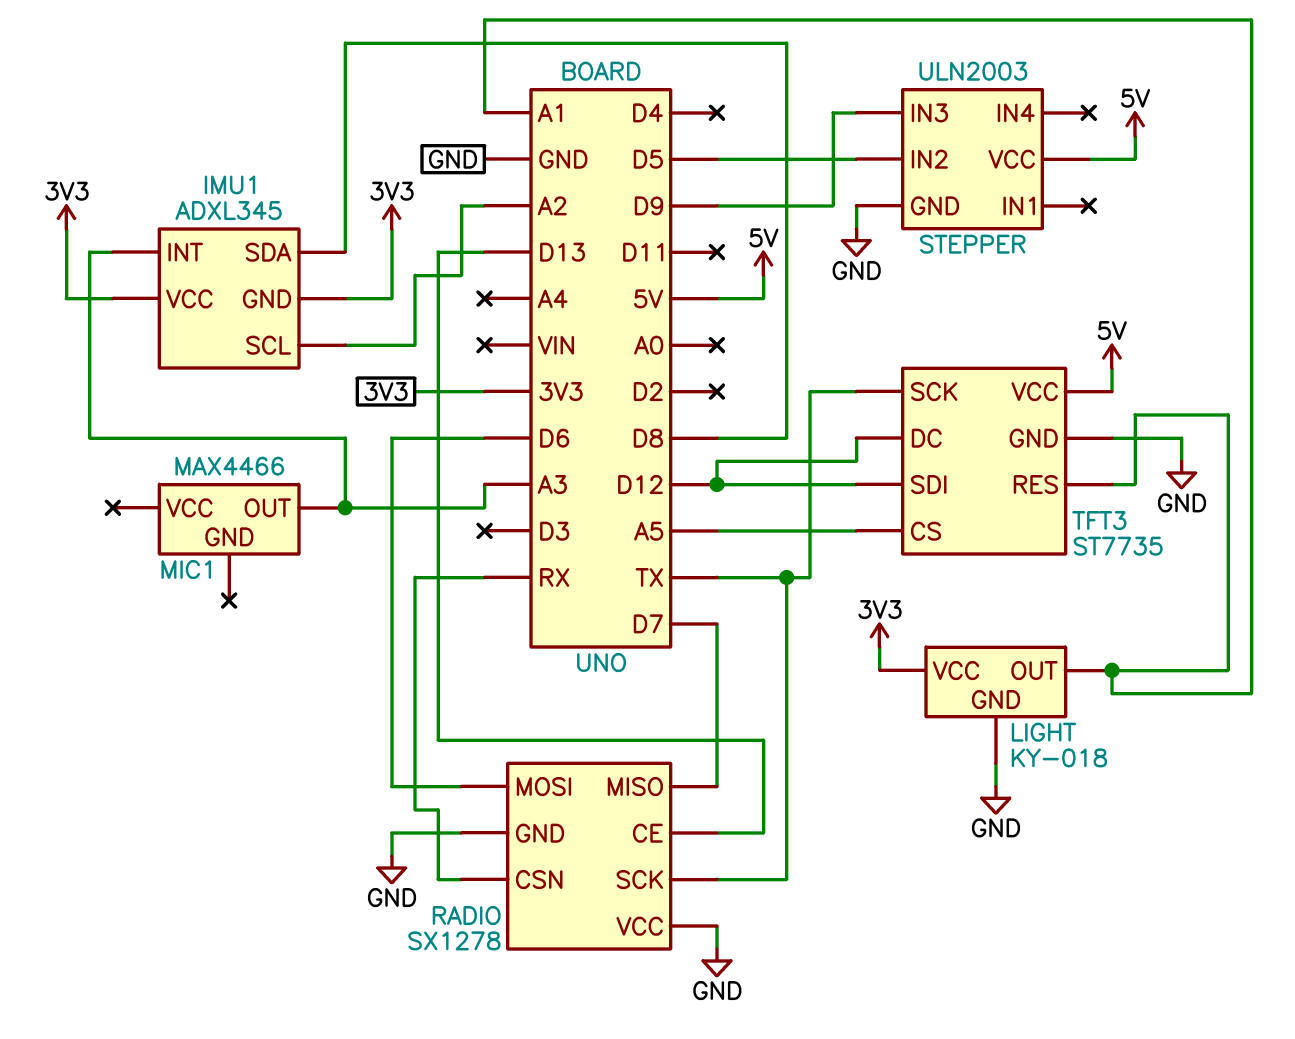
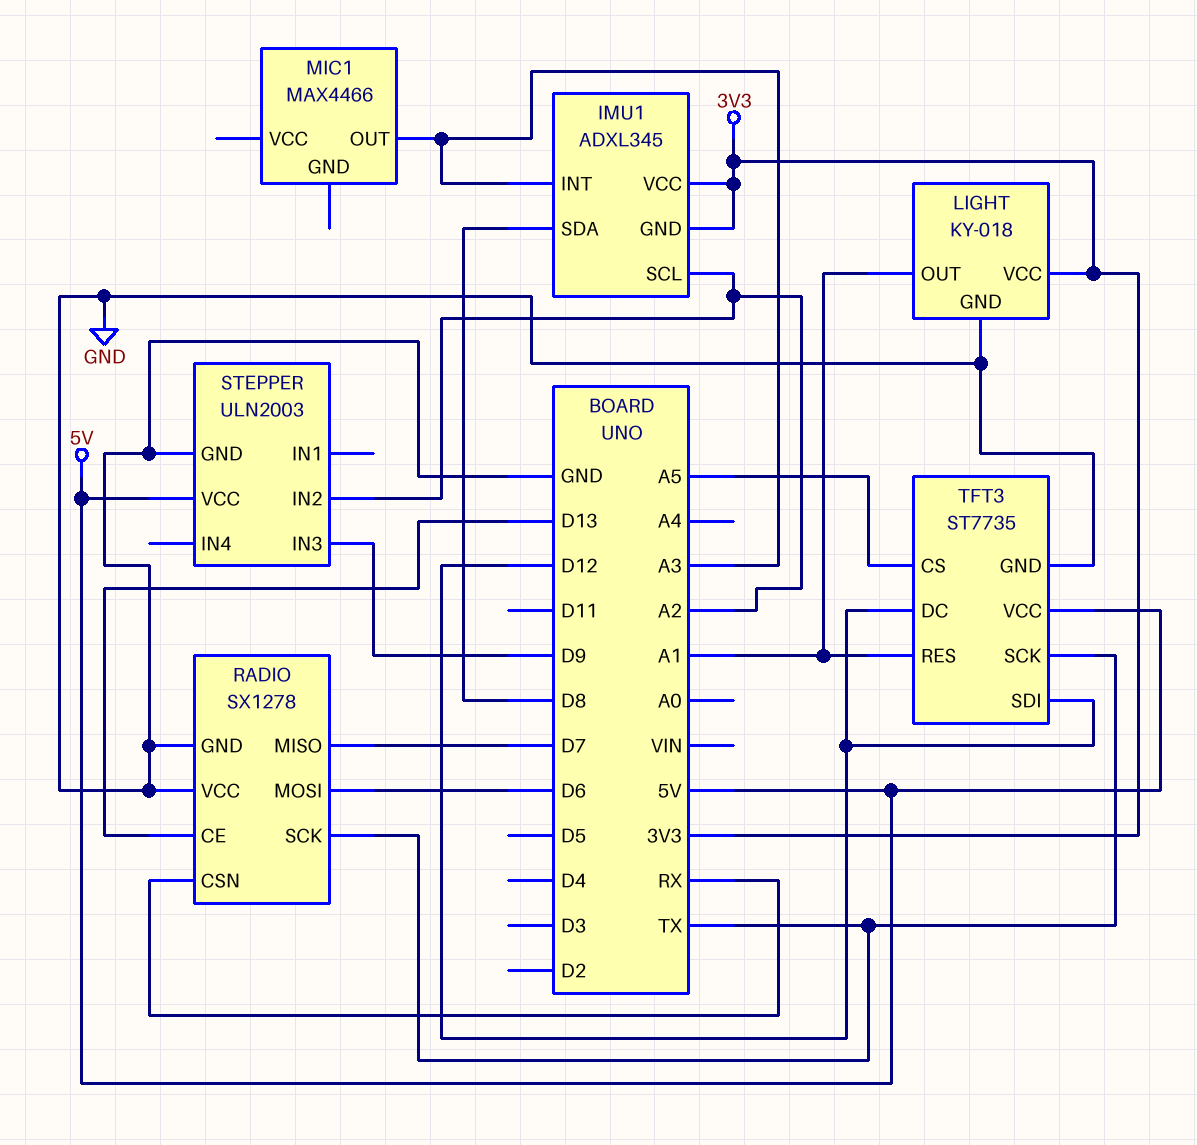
STEPPER pin IN2: D5 -> A2

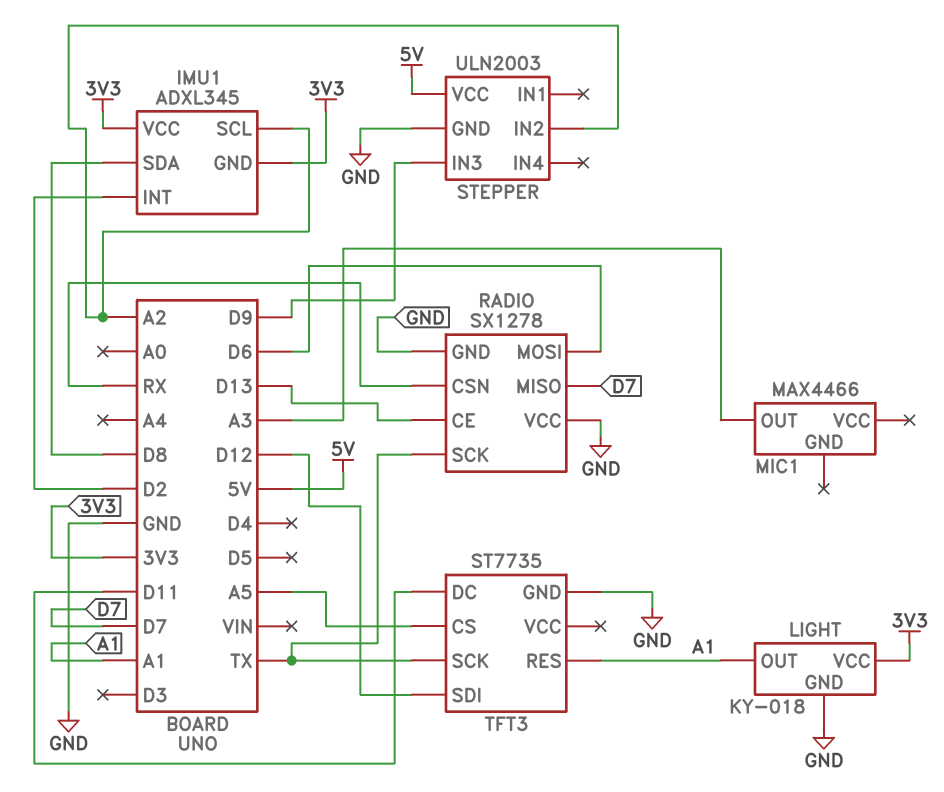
IMU1 pin INT: A3 -> D2
TFT3 pin DC: D12 -> D11
TFT3 pin VCC: 5V -> none

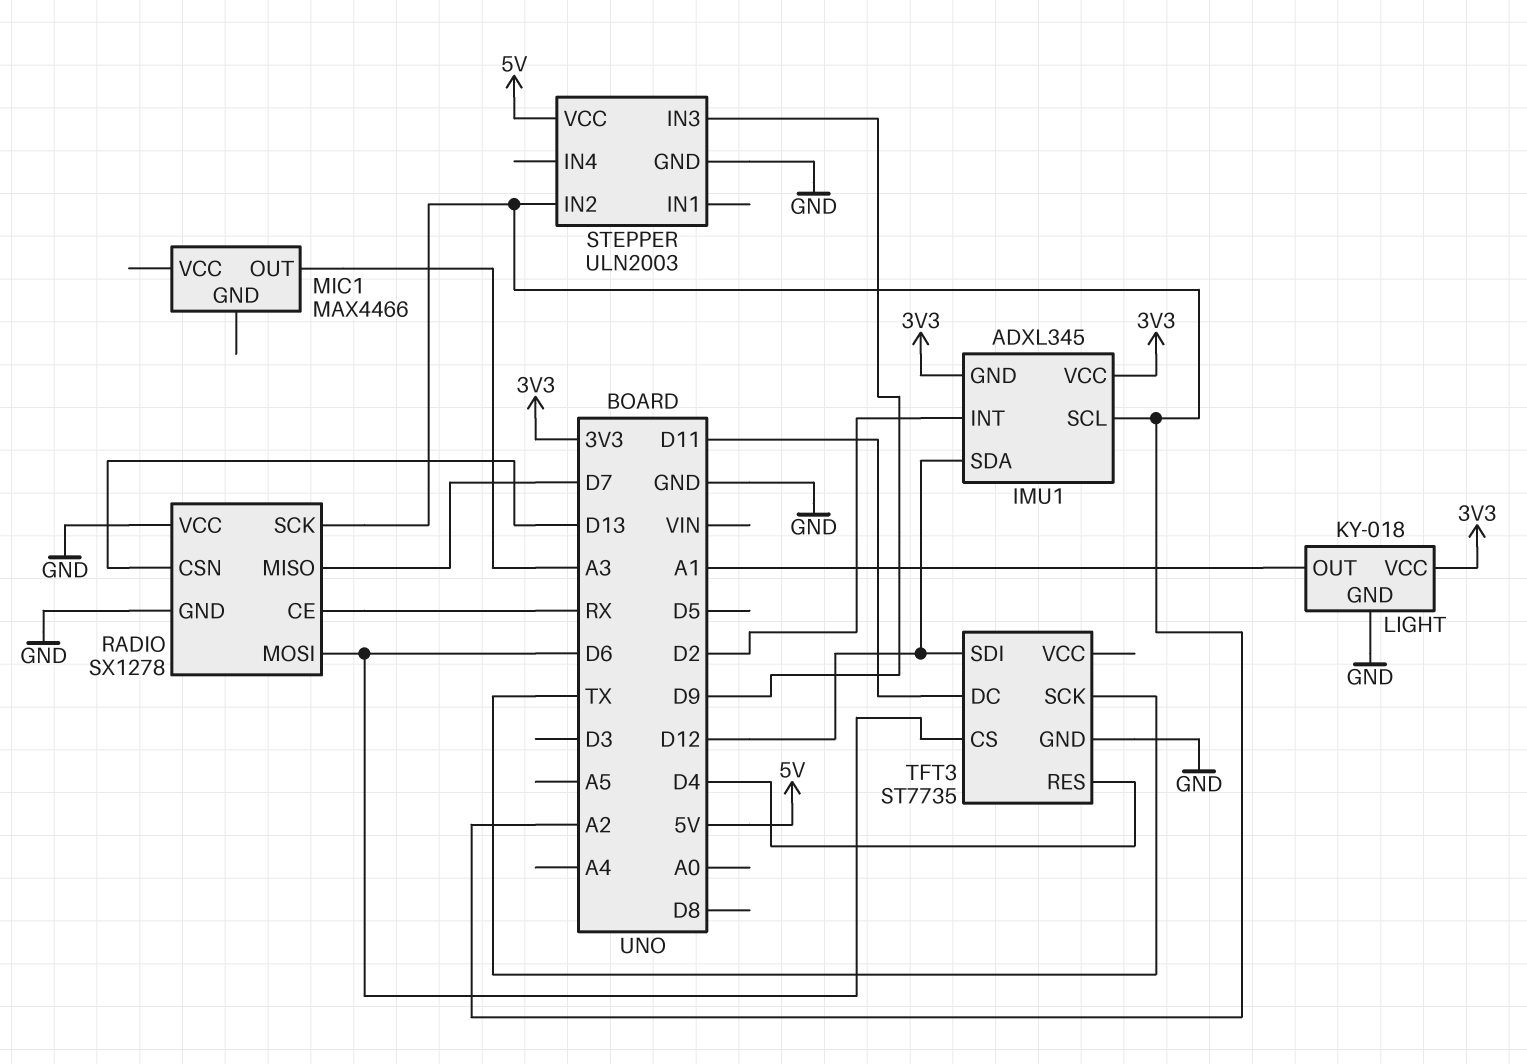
IMU1 pin SDA: D8 -> D12
RADIO pin CE: D13 -> RX
RADIO pin CSN: RX -> D13
RADIO pin SCK: TX -> A2
TFT3 pin CS: A5 -> D6
TFT3 pin RES: A1 -> D4

